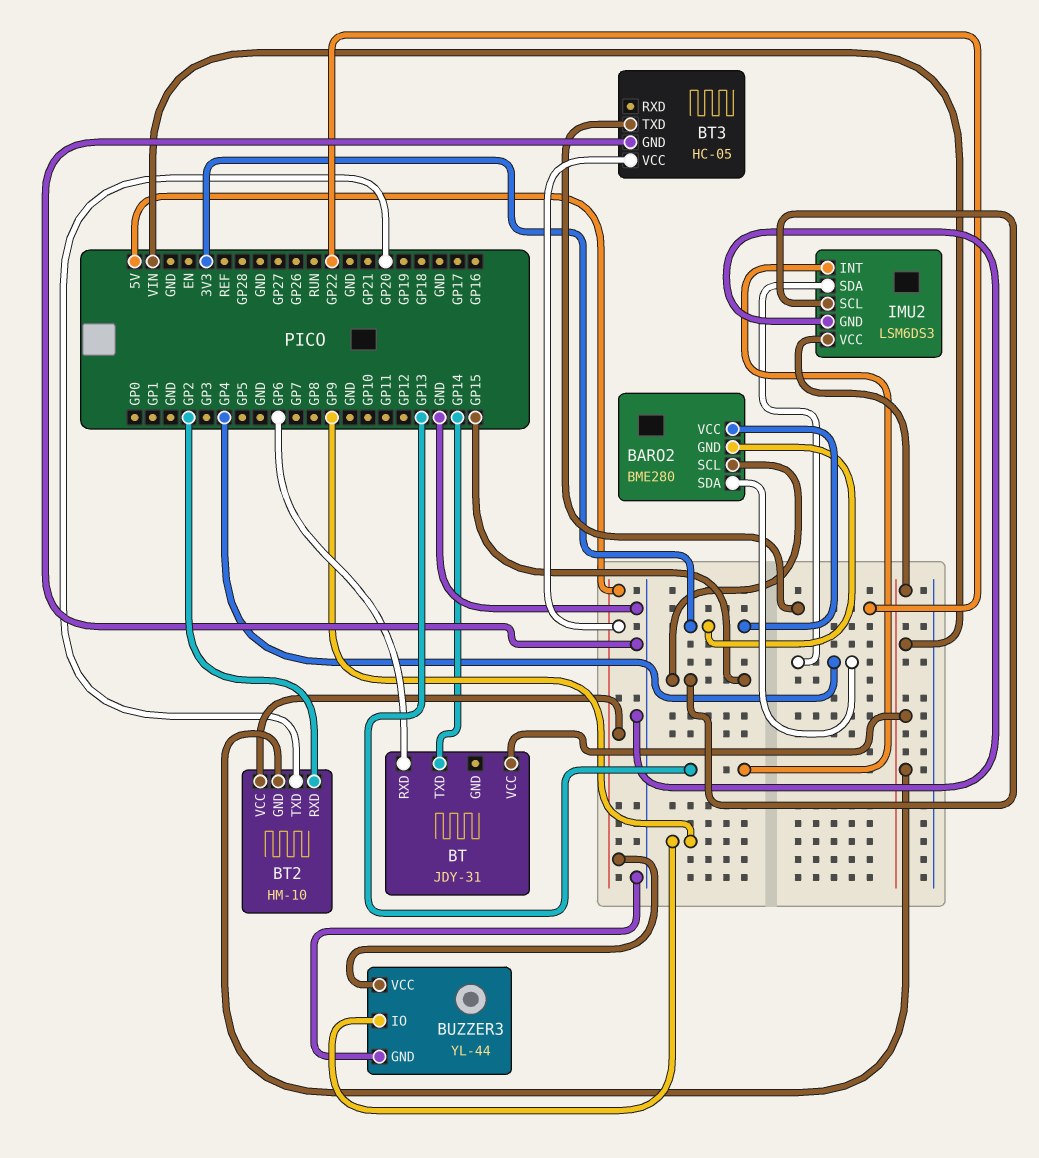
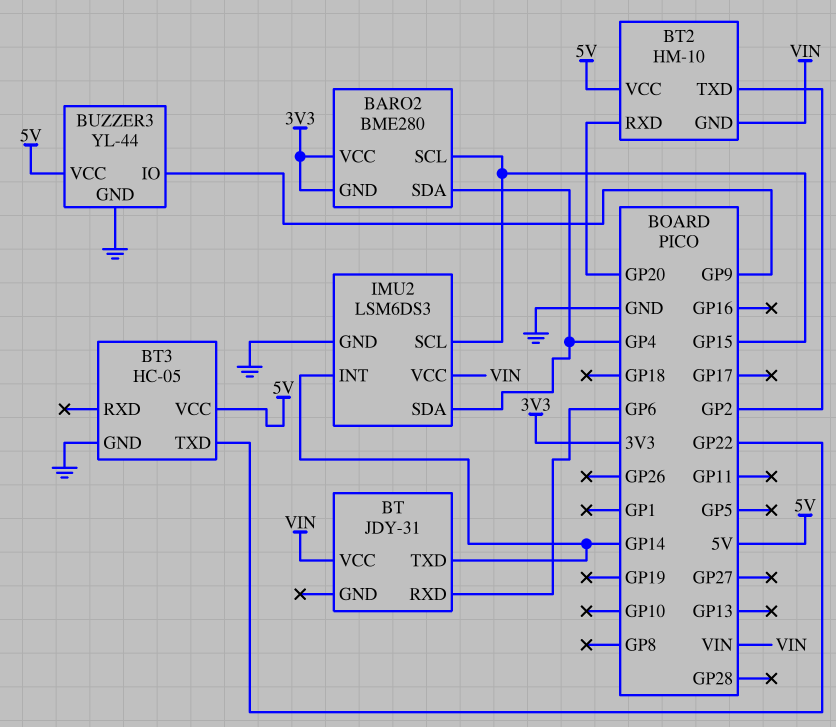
BT2 pin RXD: GP2 -> GP20
BT2 pin TXD: GP20 -> GP2
IMU2 pin INT: GP13 -> GP14

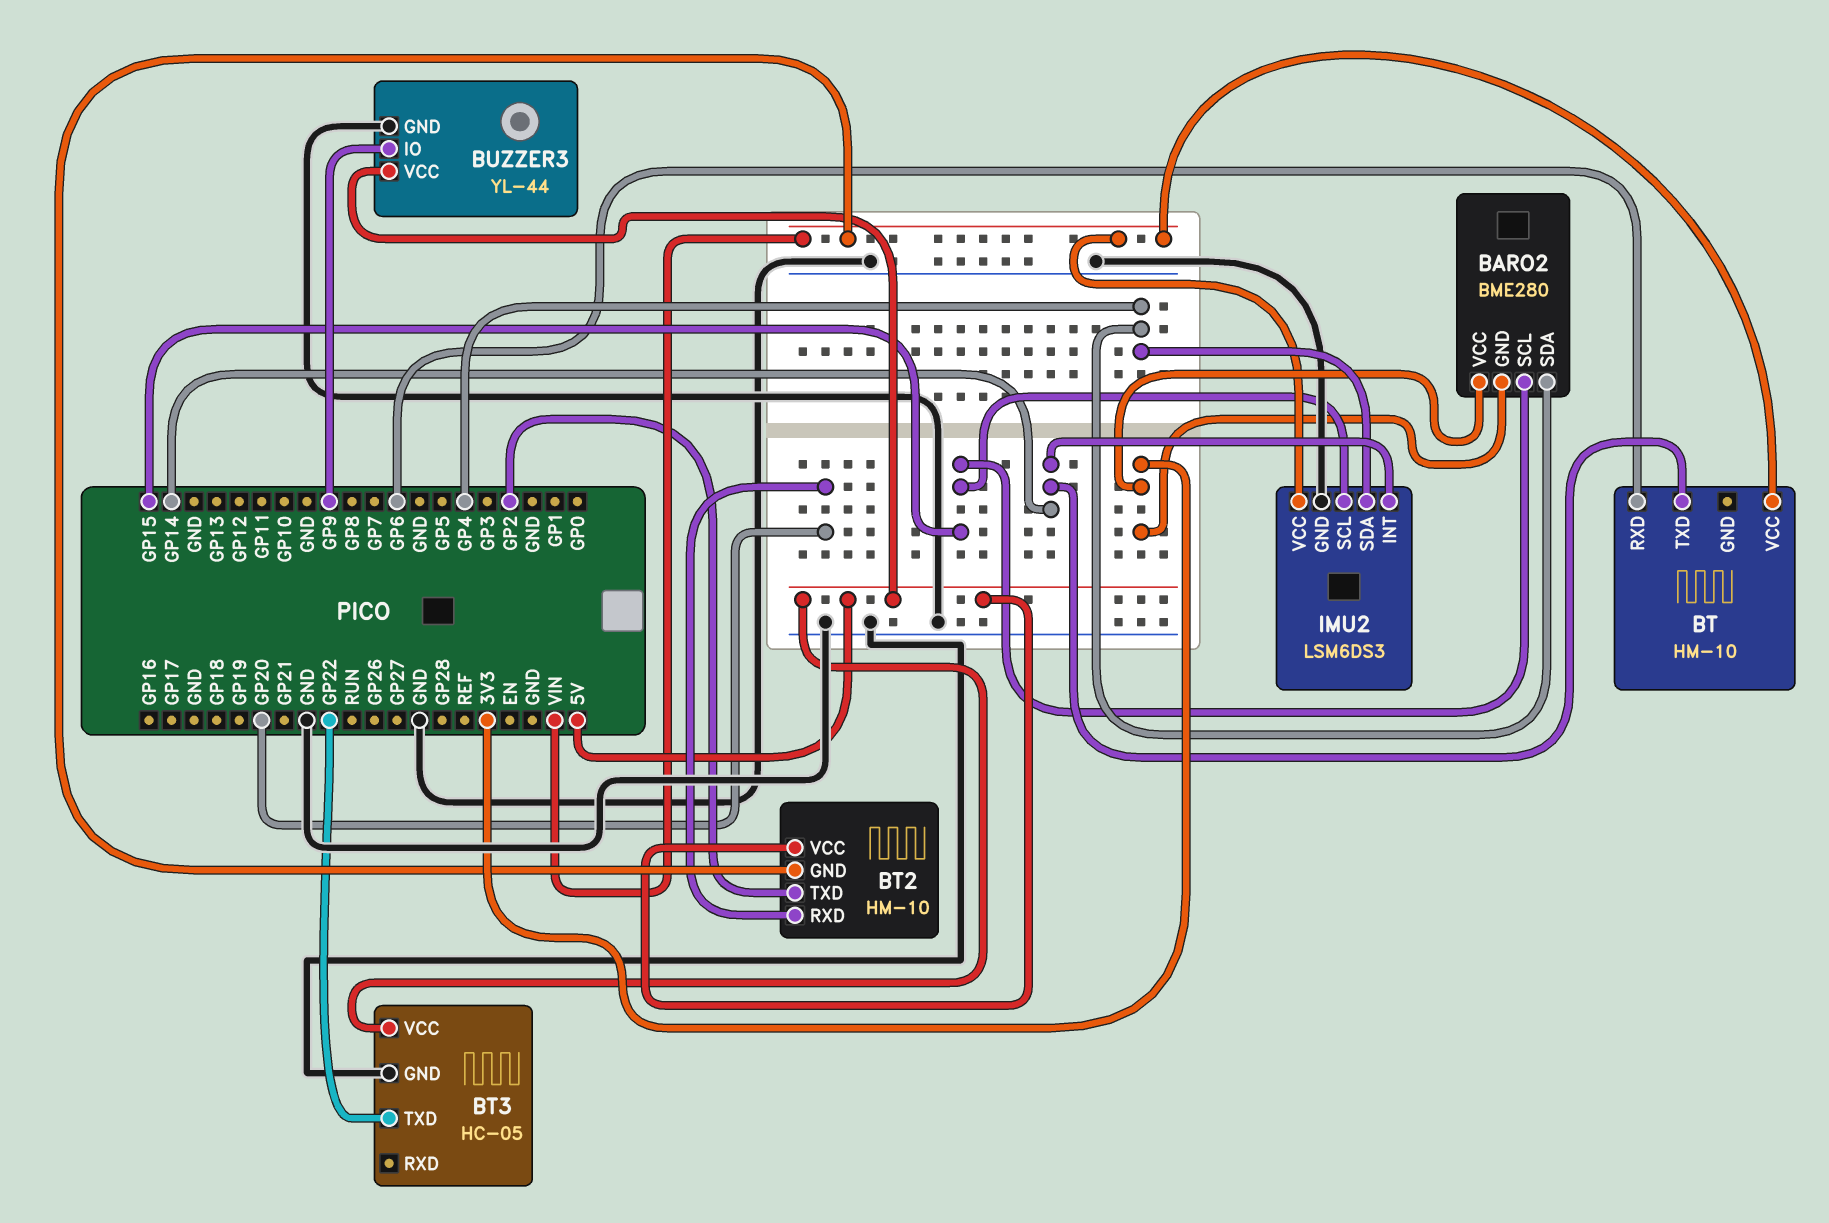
BT: JDY-31 -> HM-10

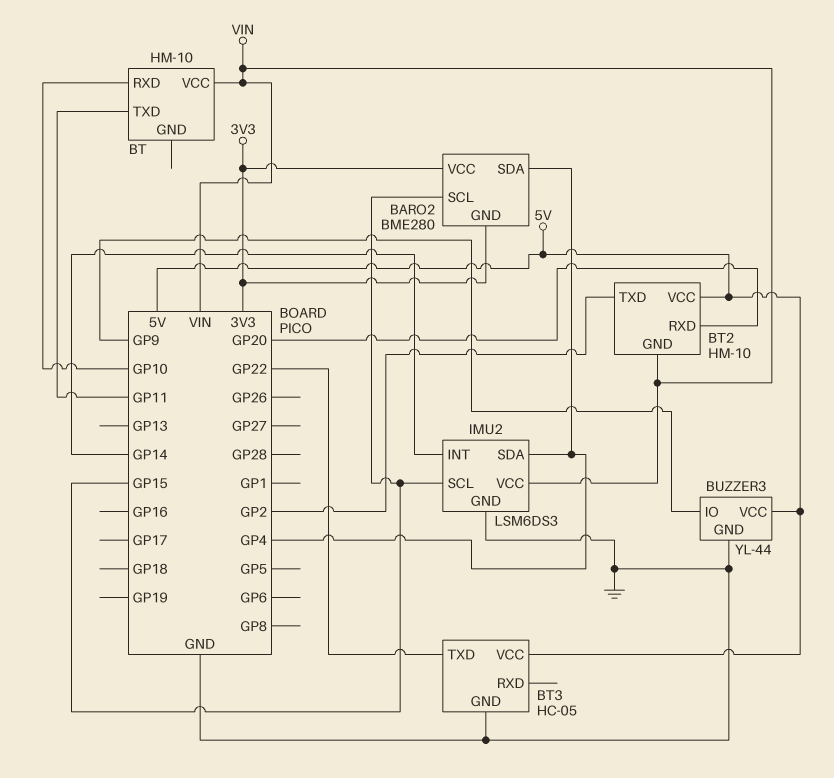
BT pin RXD: GP6 -> GP10
BT pin TXD: GP14 -> GP11

